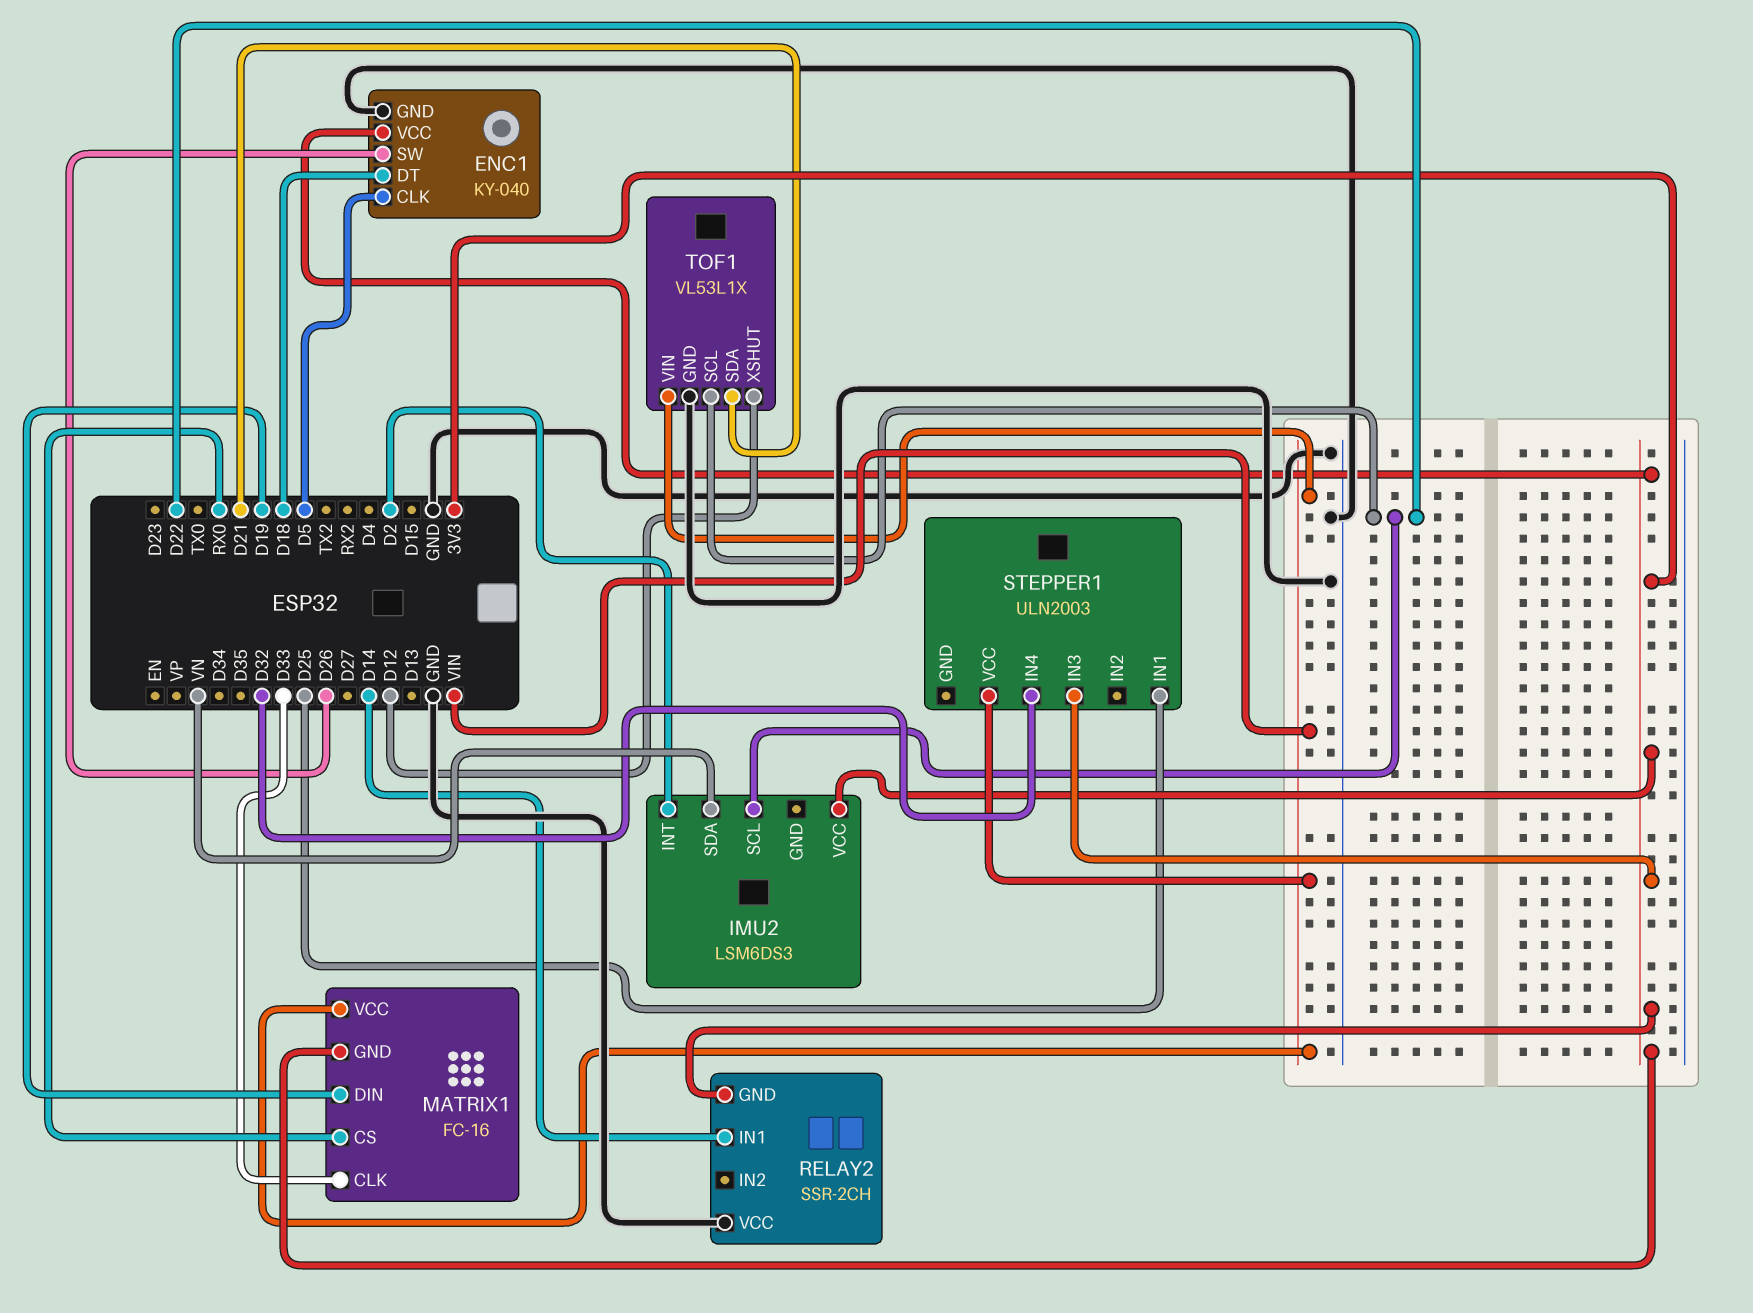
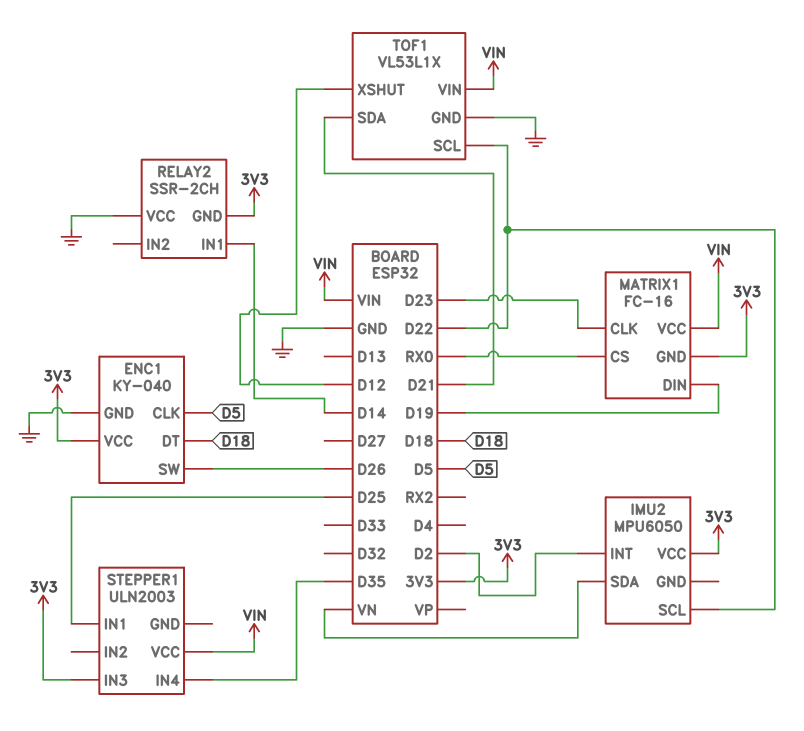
IMU2: LSM6DS3 -> MPU6050
MATRIX1 pin CLK: D33 -> D23
STEPPER1 pin IN4: D32 -> D35

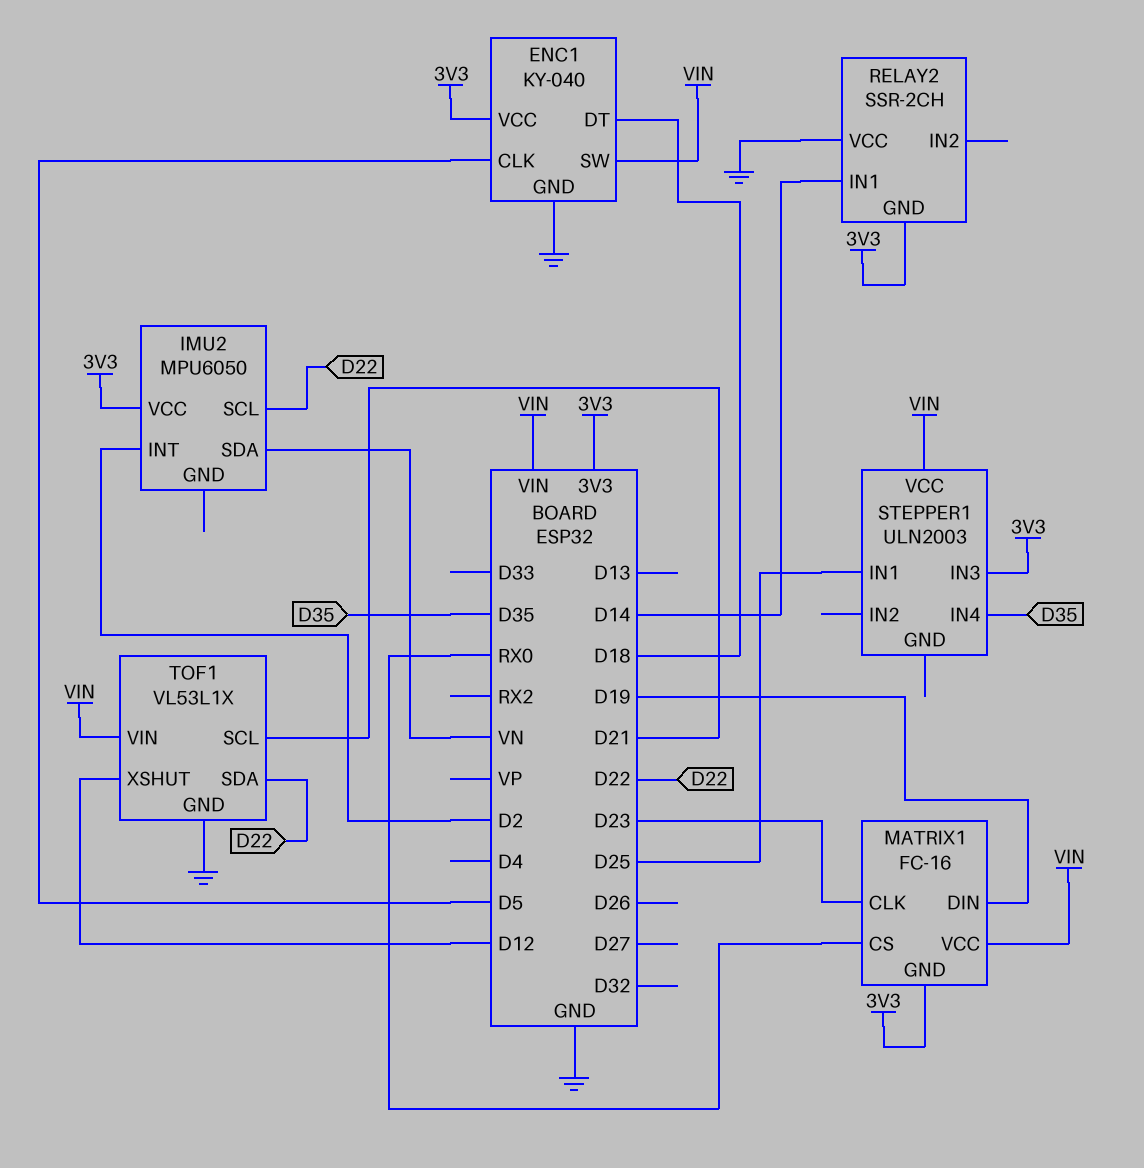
ENC1 pin SW: D26 -> VIN
TOF1 pin SCL: D22 -> D21
TOF1 pin SDA: D21 -> D22

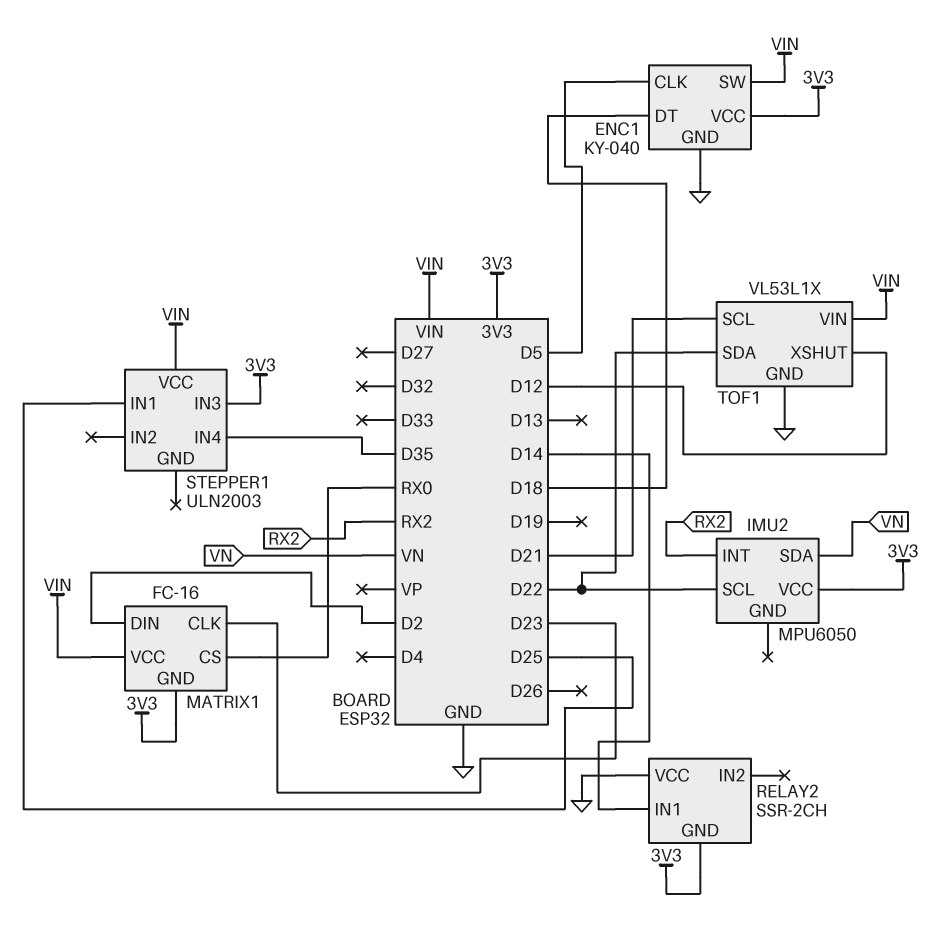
IMU2 pin INT: D2 -> RX2
MATRIX1 pin DIN: D19 -> D2

